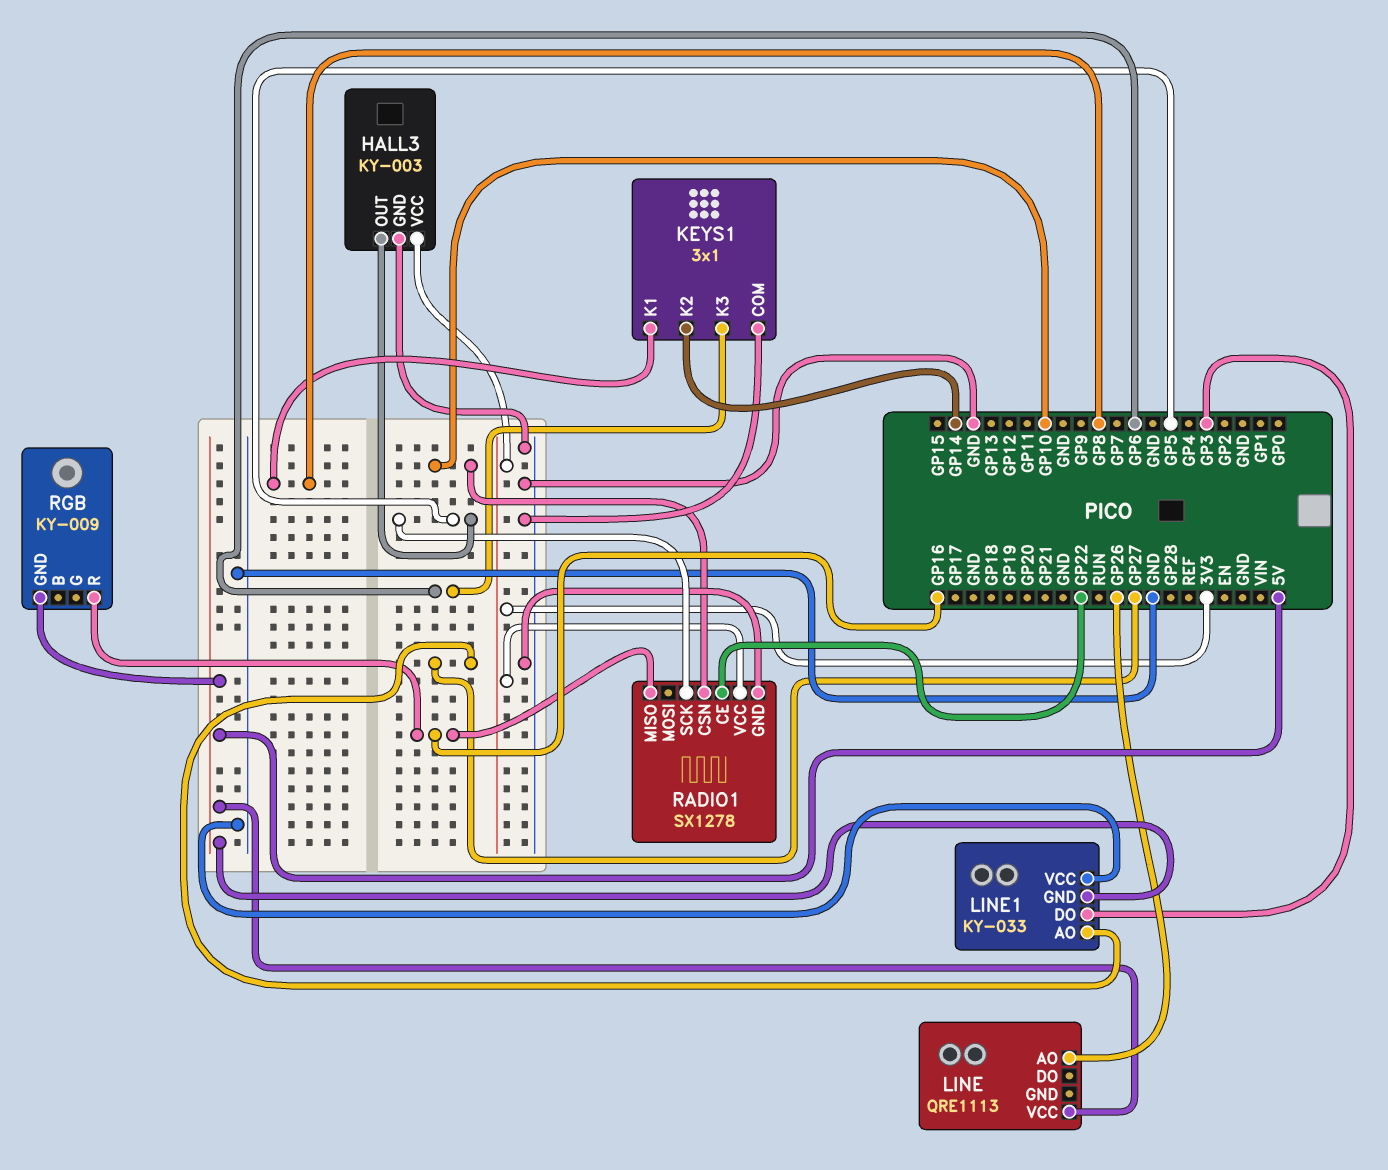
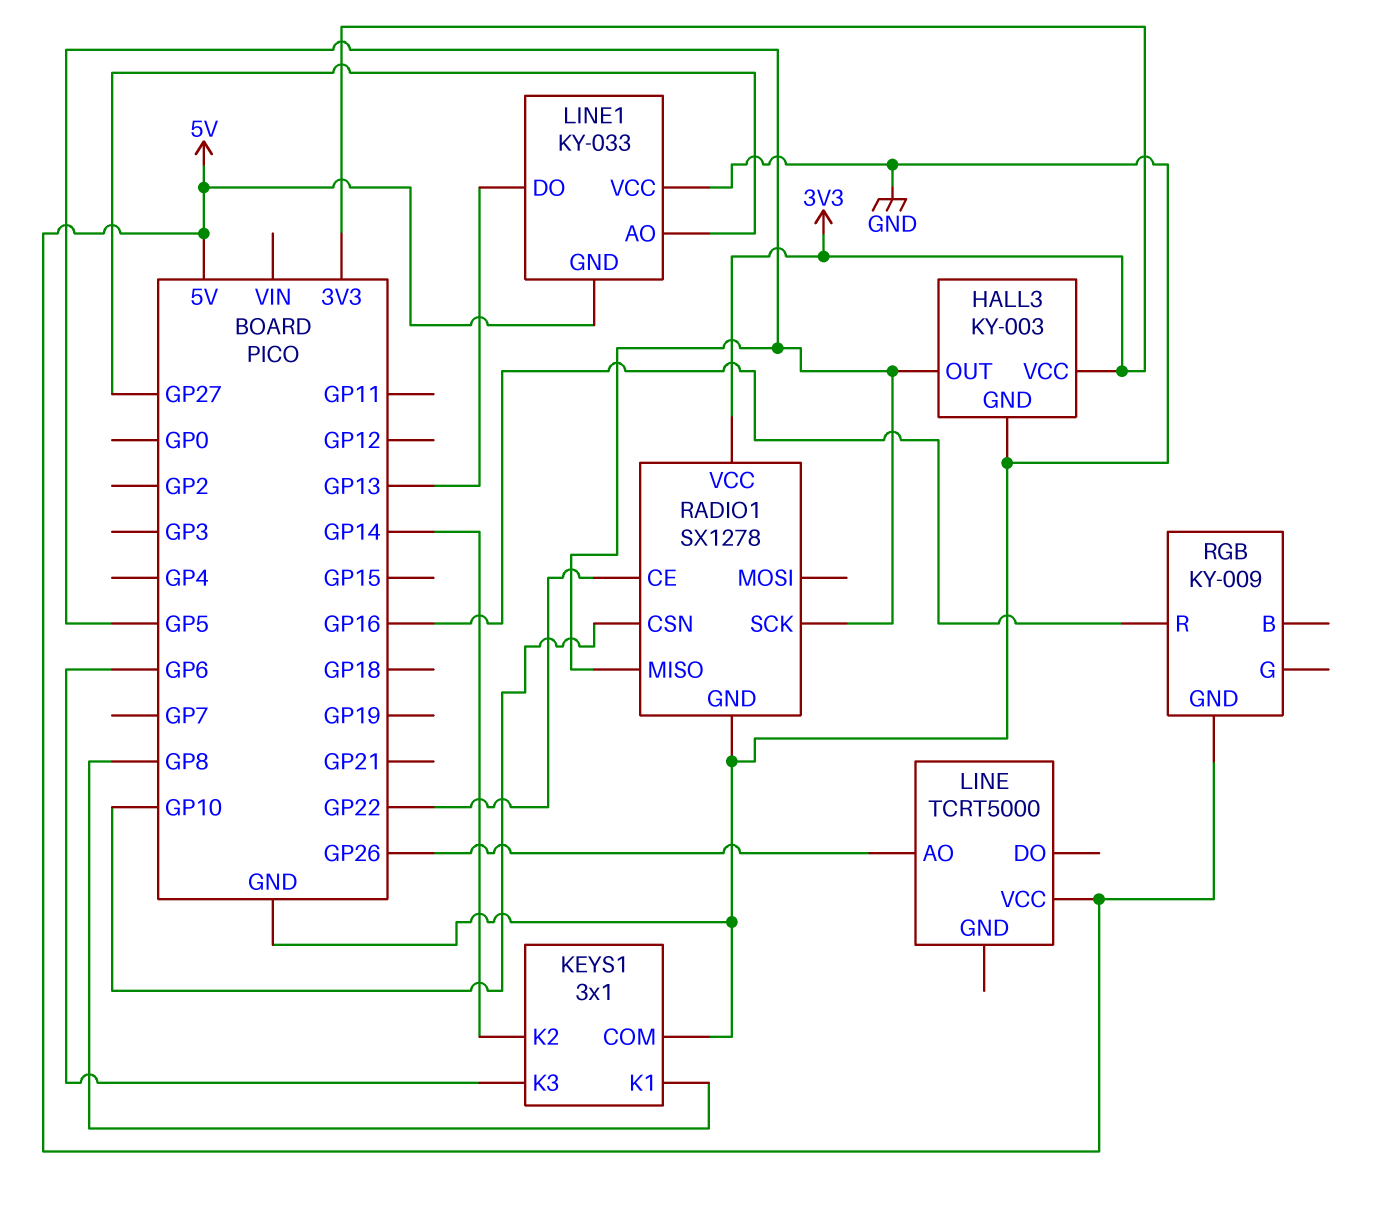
LINE: QRE1113 -> TCRT5000
LINE1 pin DO: GP3 -> GP13
RADIO1 pin MISO: GP16 -> GP5

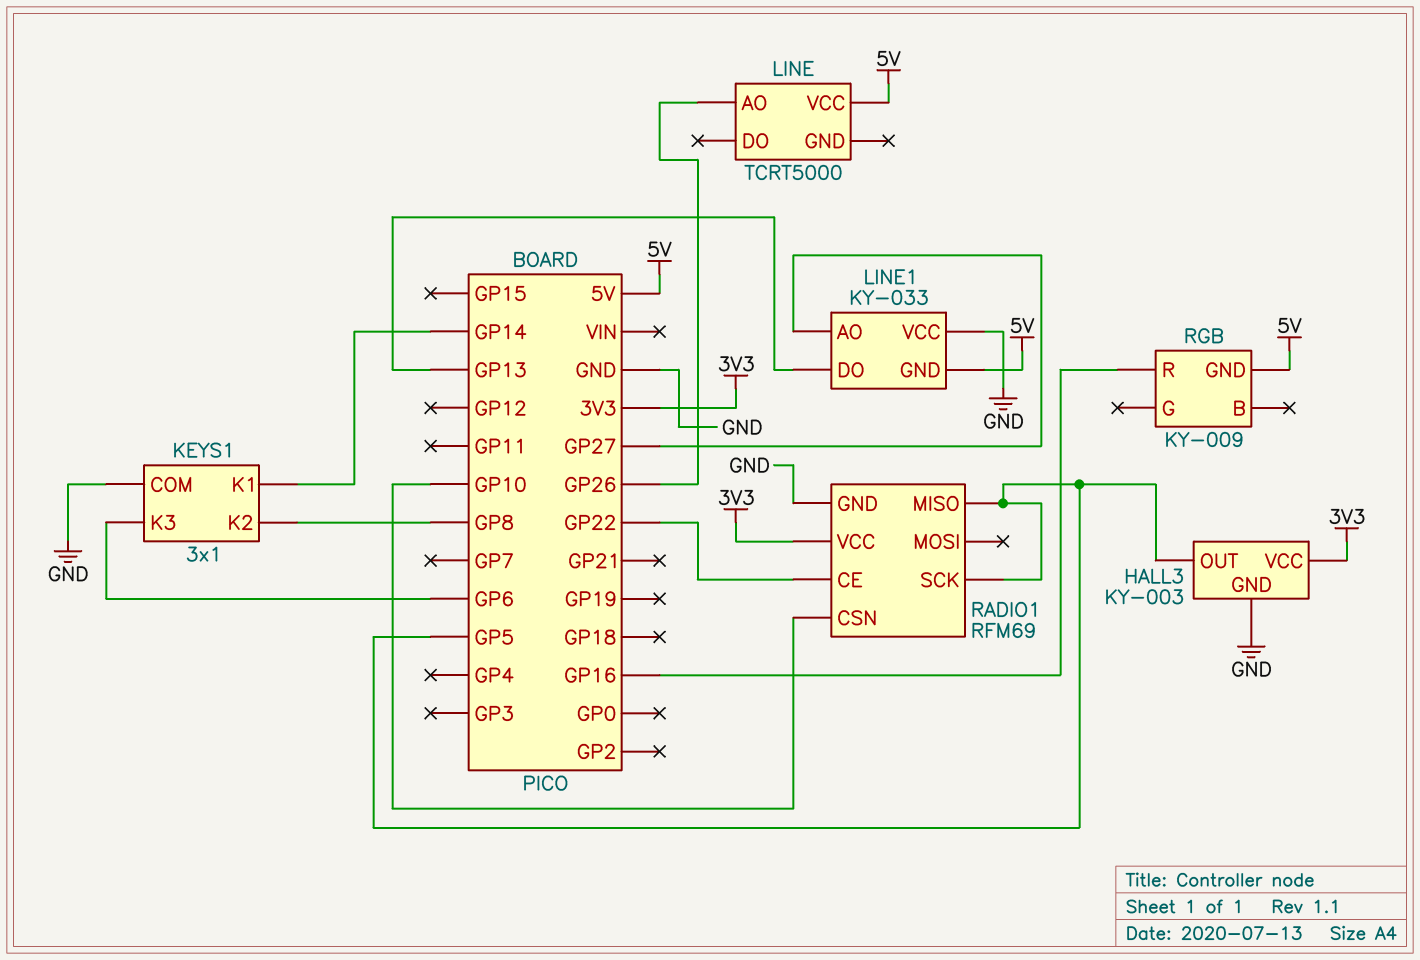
KEYS1 pin K1: GP8 -> GP14
KEYS1 pin K2: GP14 -> GP8
RADIO1: SX1278 -> RFM69

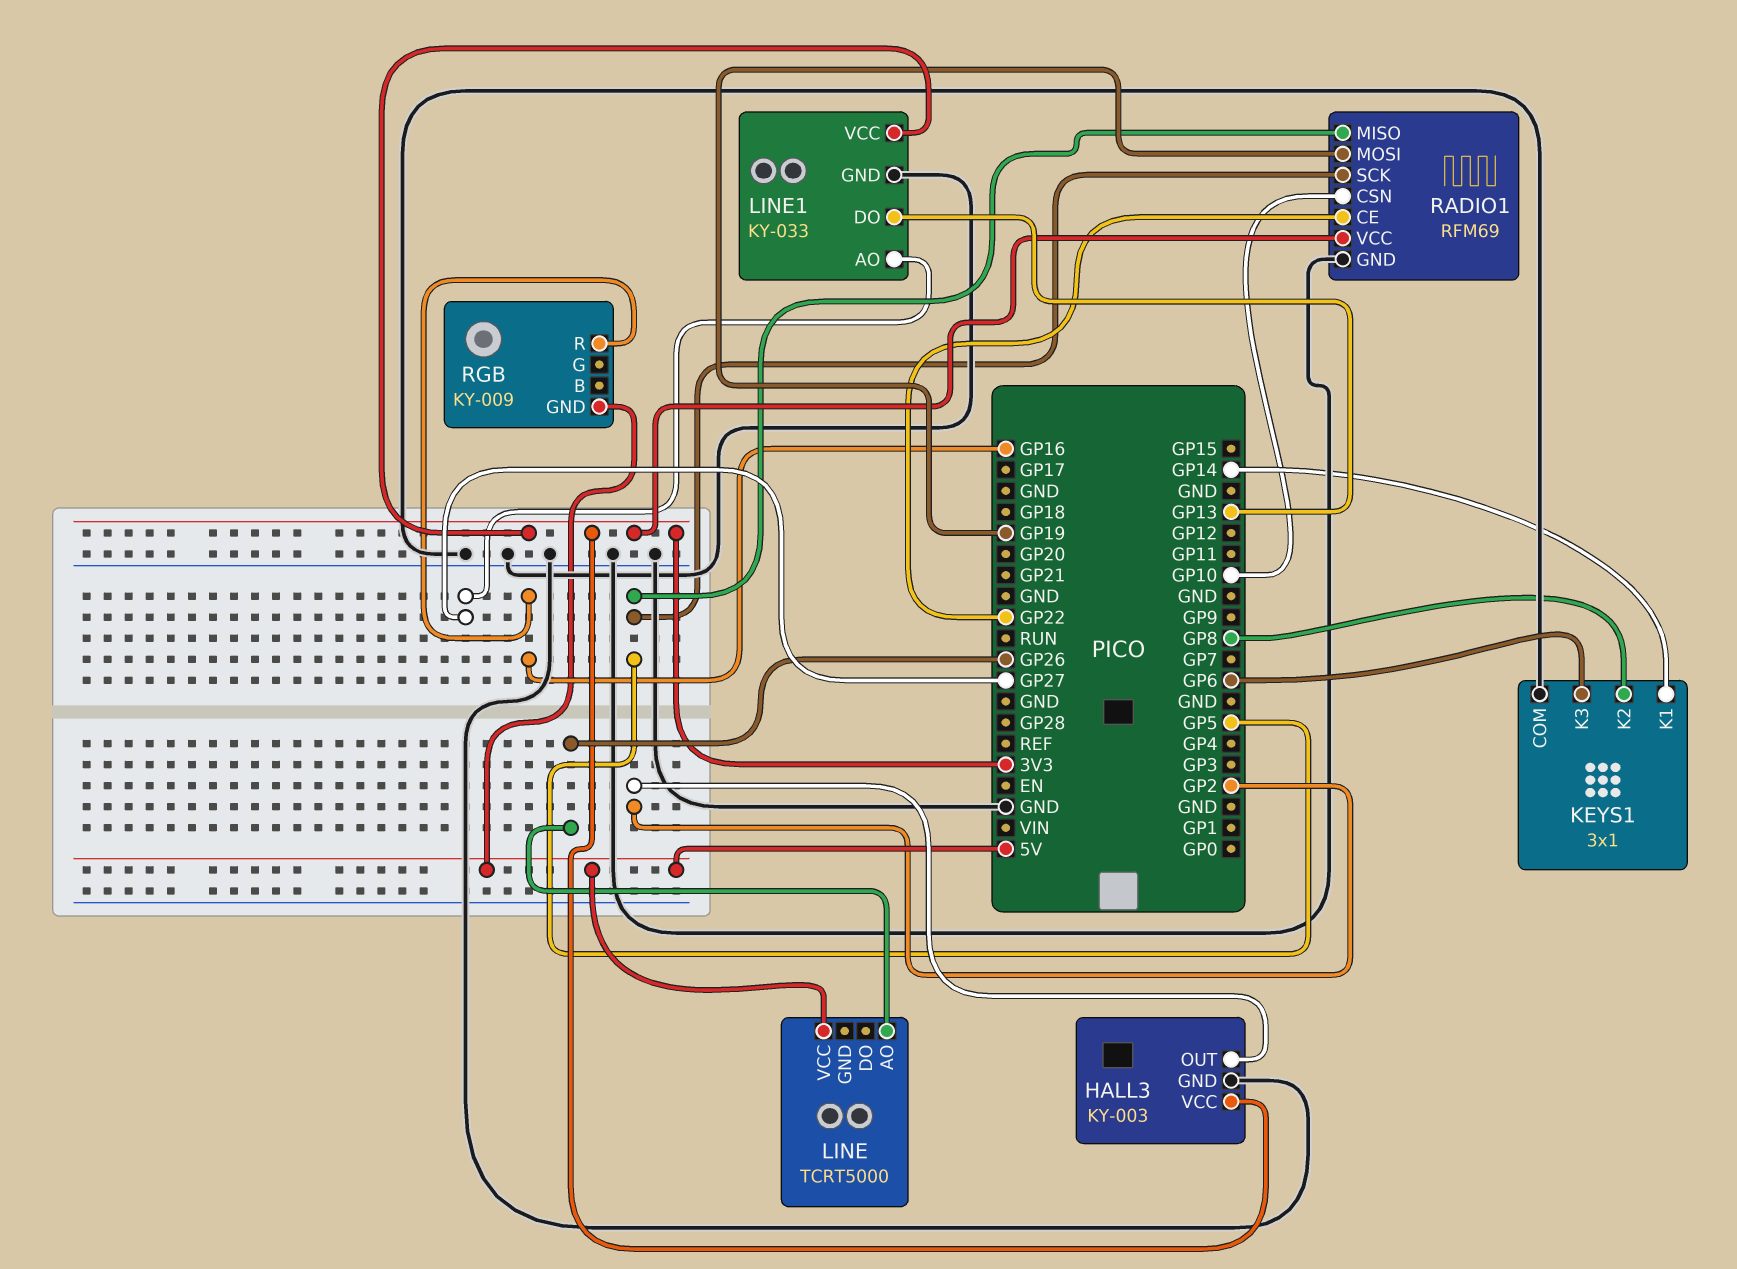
HALL3 pin OUT: GP5 -> GP2
LINE1 pin GND: 5V -> GND
LINE1 pin VCC: GND -> 3V3
RADIO1 pin MOSI: none -> GP19

